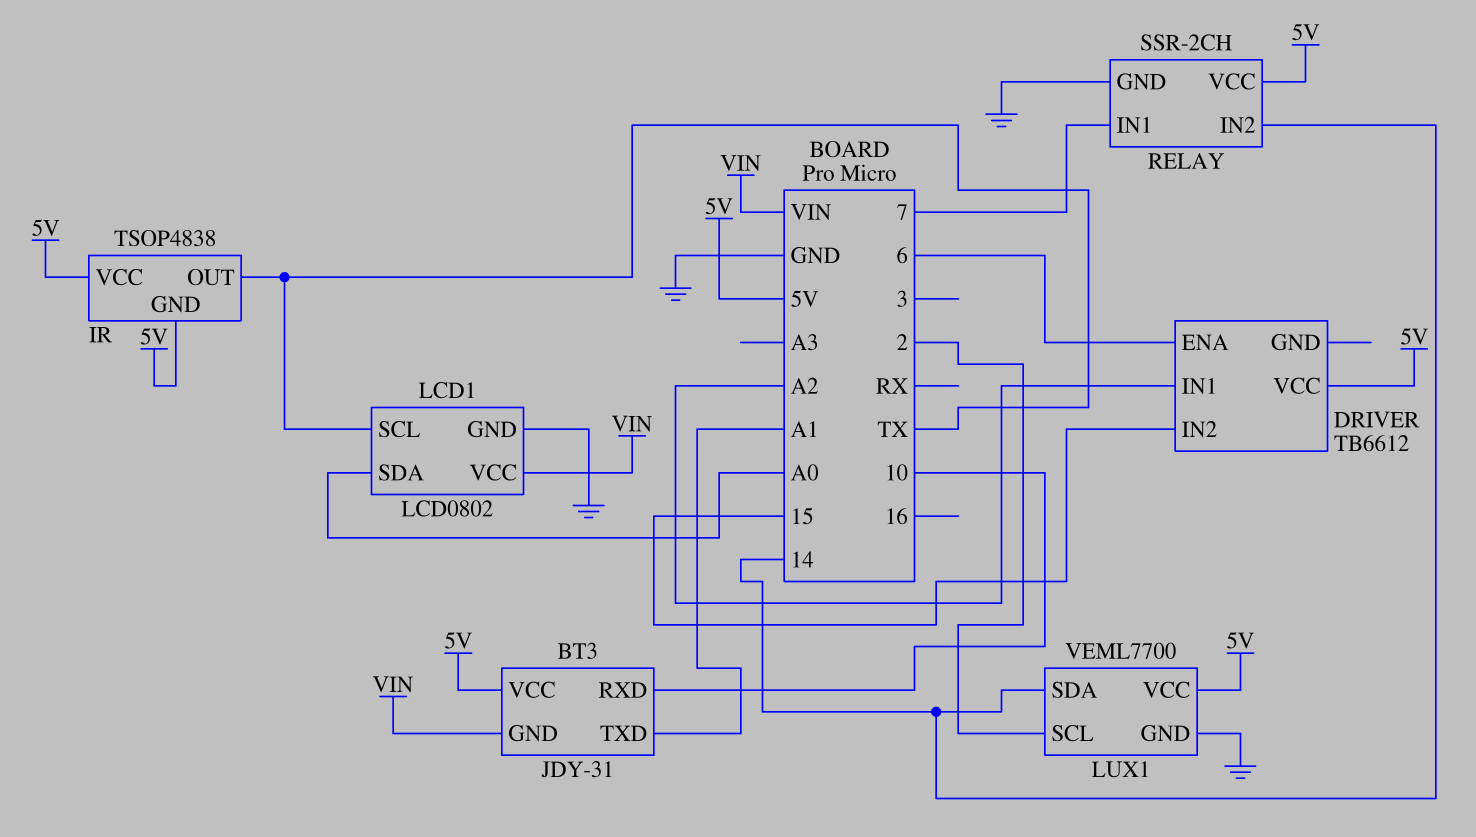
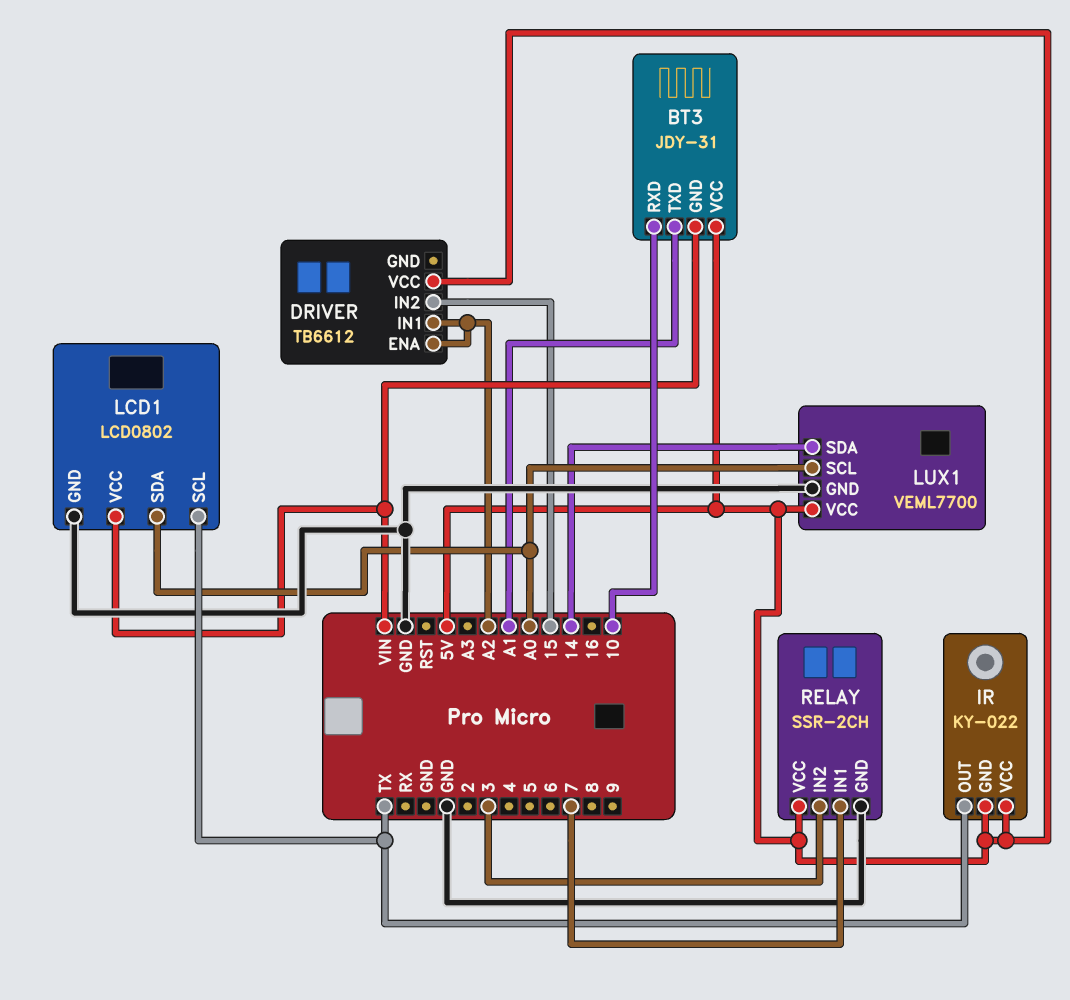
DRIVER pin ENA: 6 -> A2
IR: TSOP4838 -> KY-022
LUX1 pin SCL: 2 -> A0
RELAY pin IN2: 14 -> 3

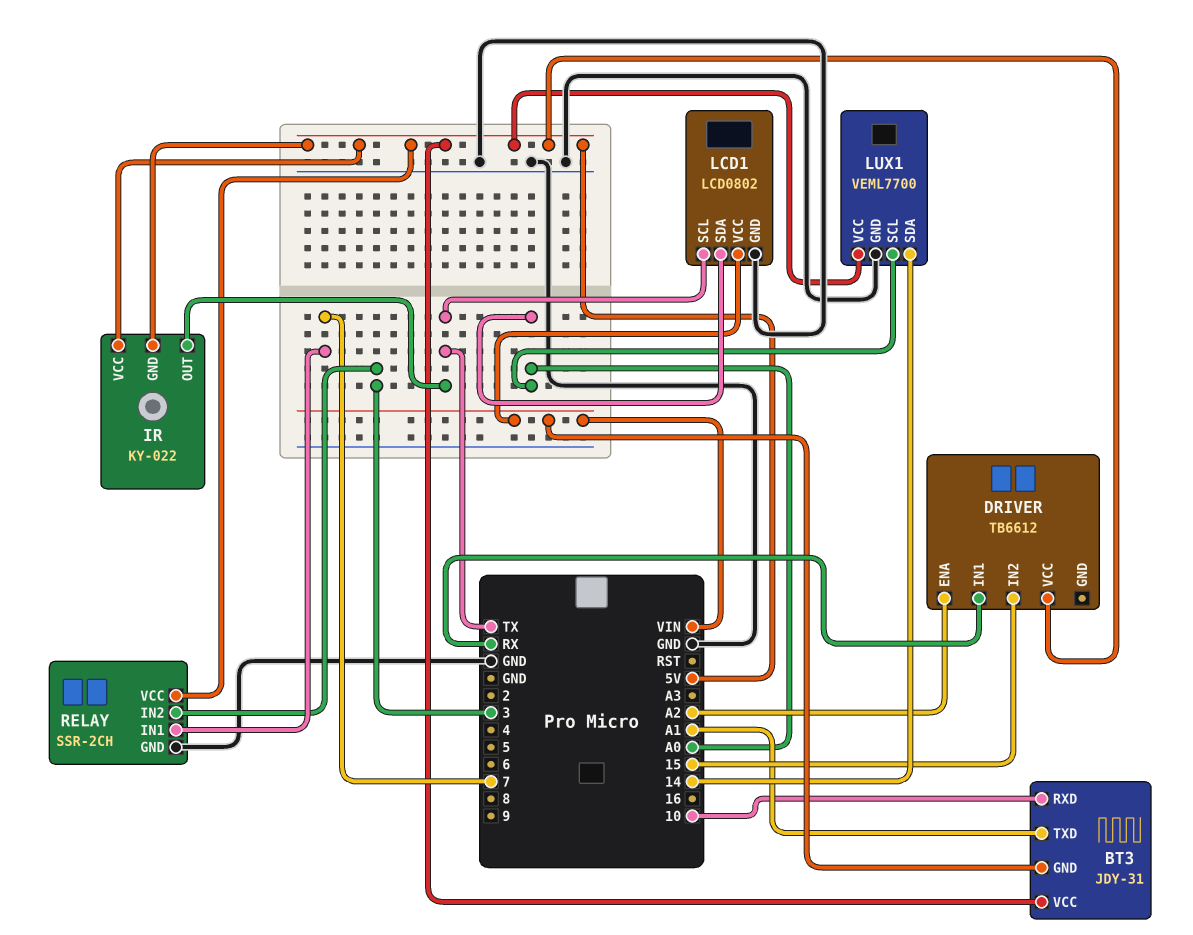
DRIVER pin IN1: A2 -> RX

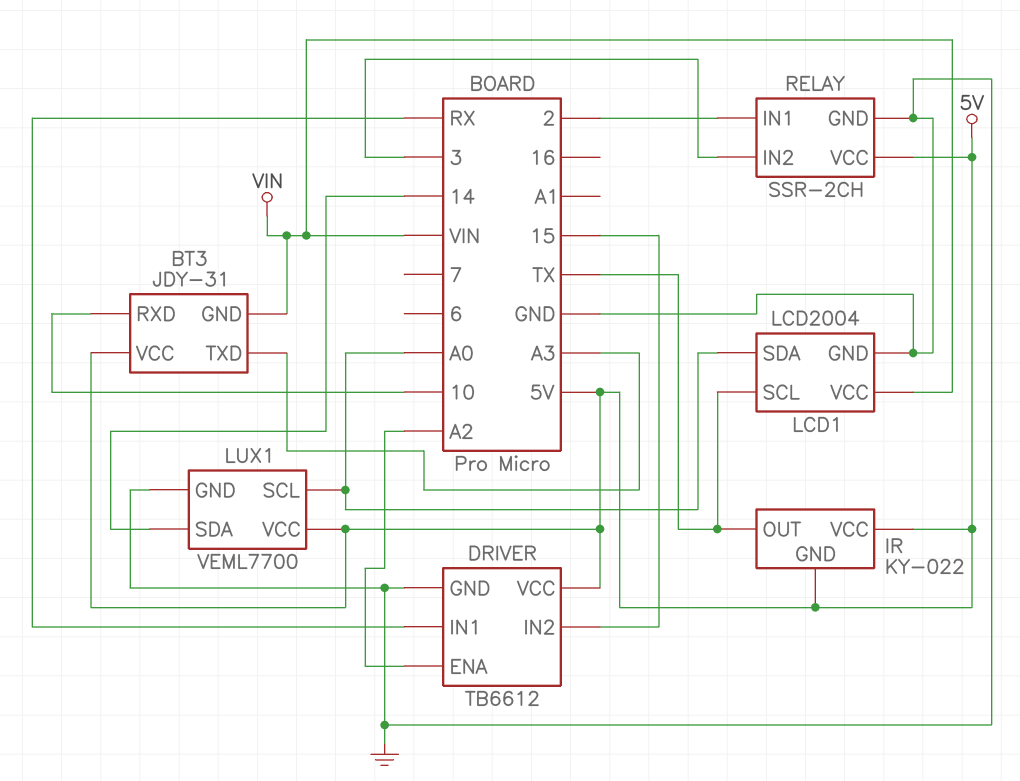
BT3 pin TXD: A1 -> A3
DRIVER pin GND: none -> GND
LCD1: LCD0802 -> LCD2004
RELAY pin IN1: 7 -> 2

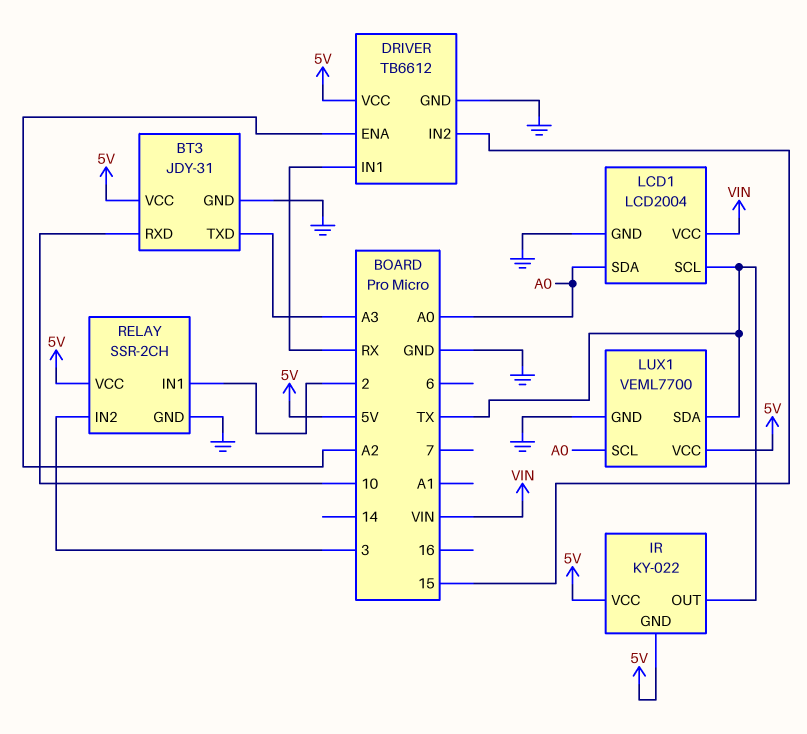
BT3 pin GND: VIN -> GND
LUX1 pin SDA: 14 -> TX

